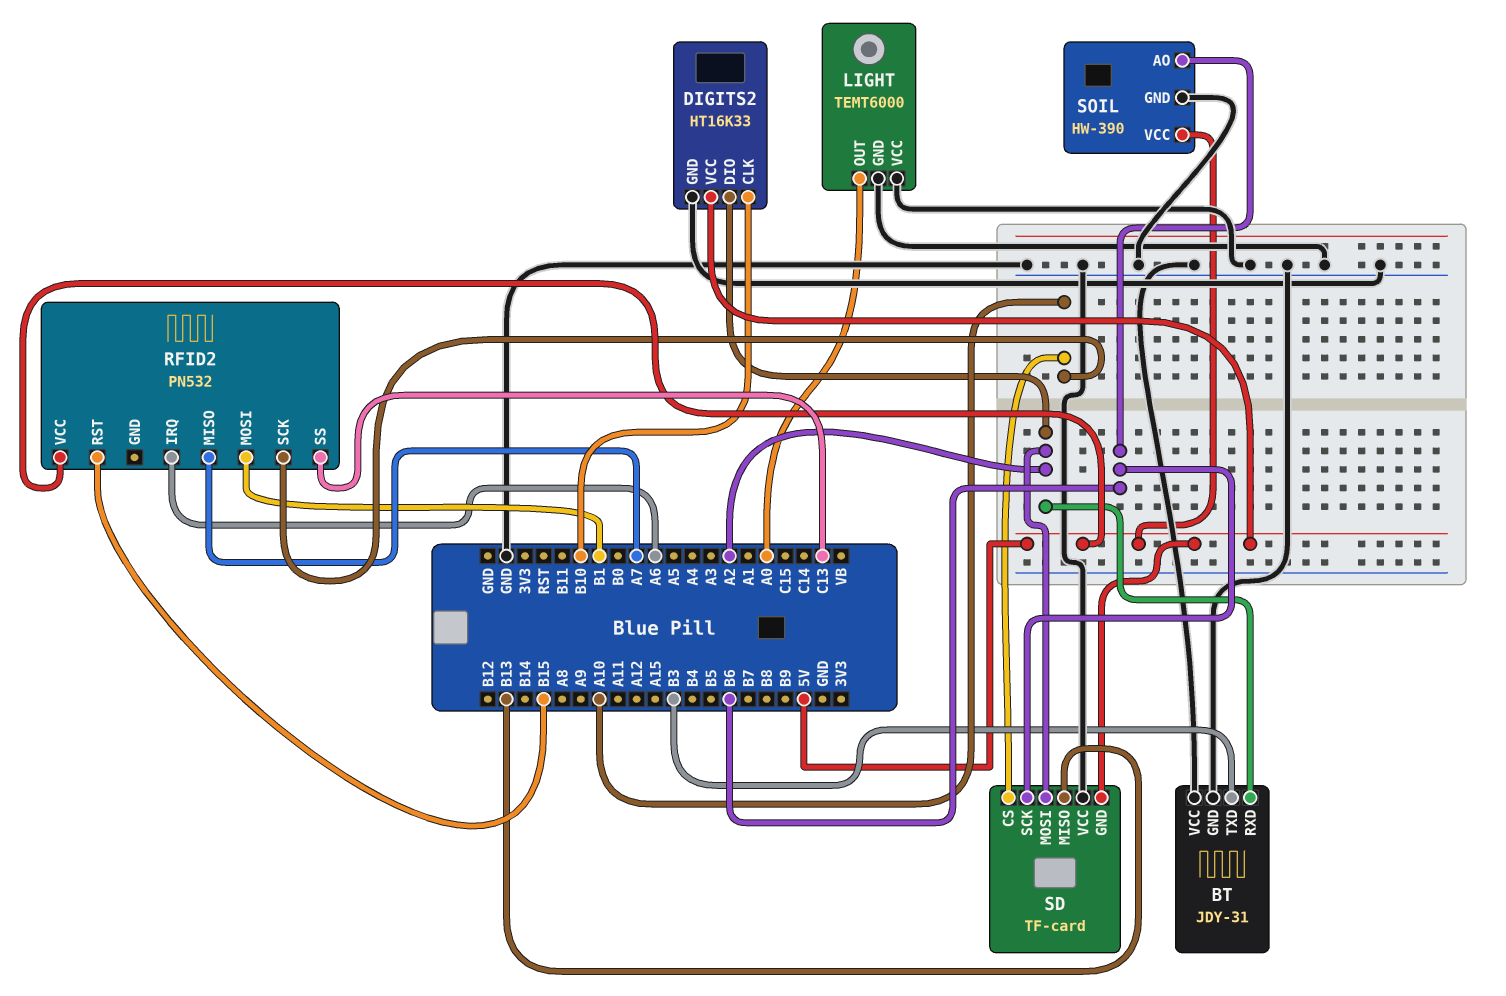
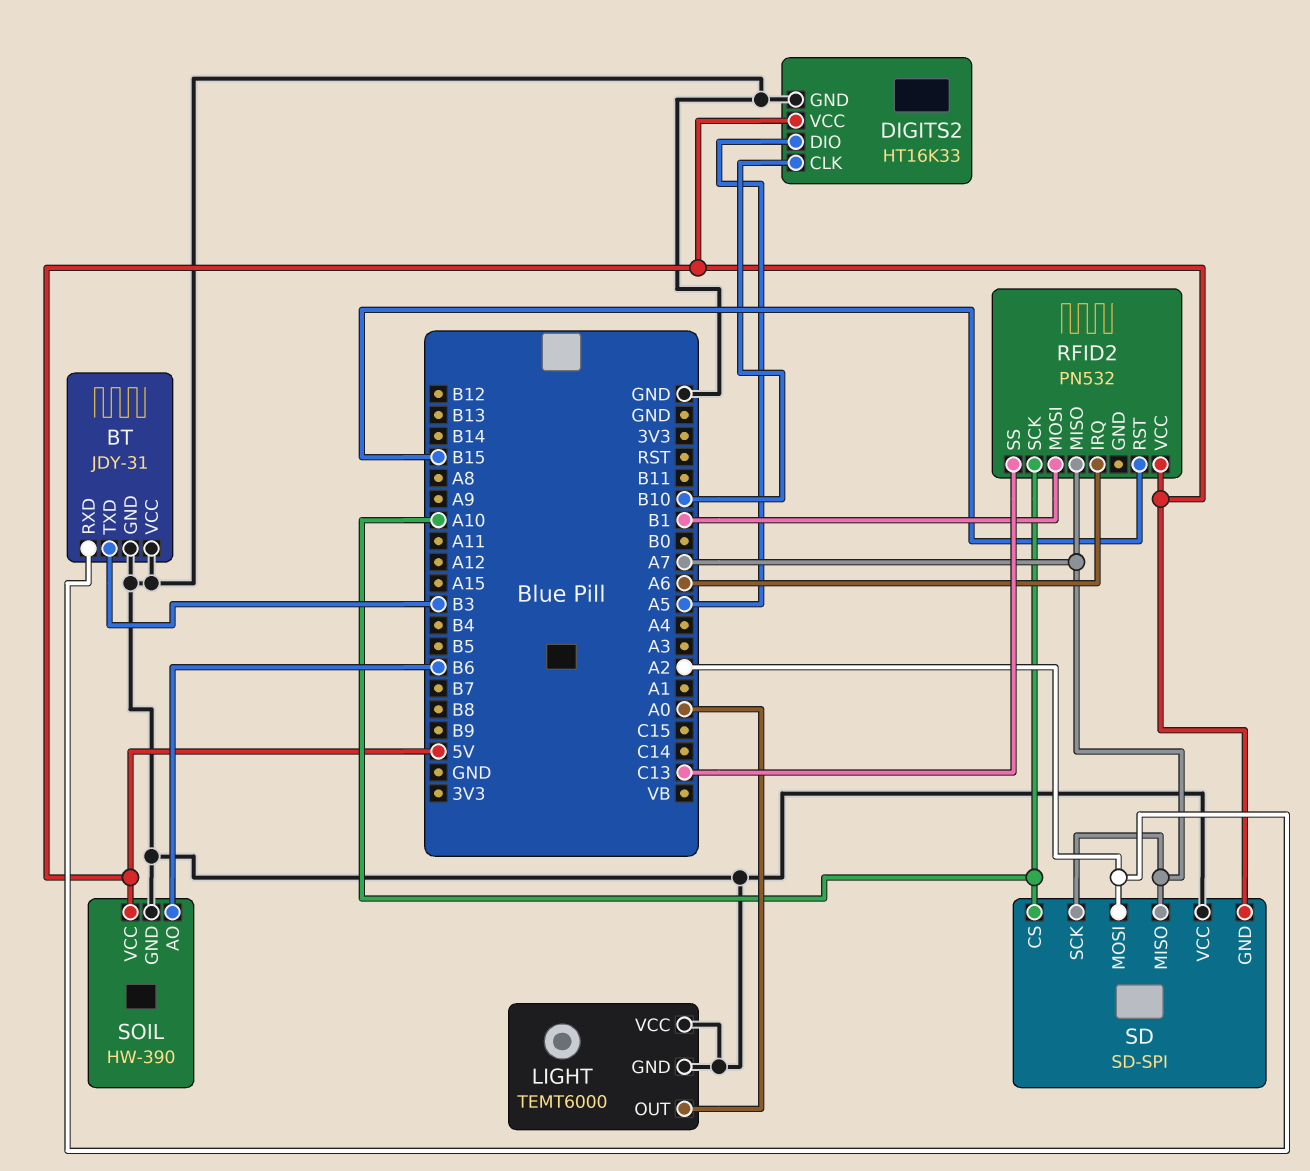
DIGITS2 pin DIO: A2 -> A5
SD: TF-card -> SD-SPI
SD pin MISO: B13 -> A7
SD pin SCK: B6 -> A7

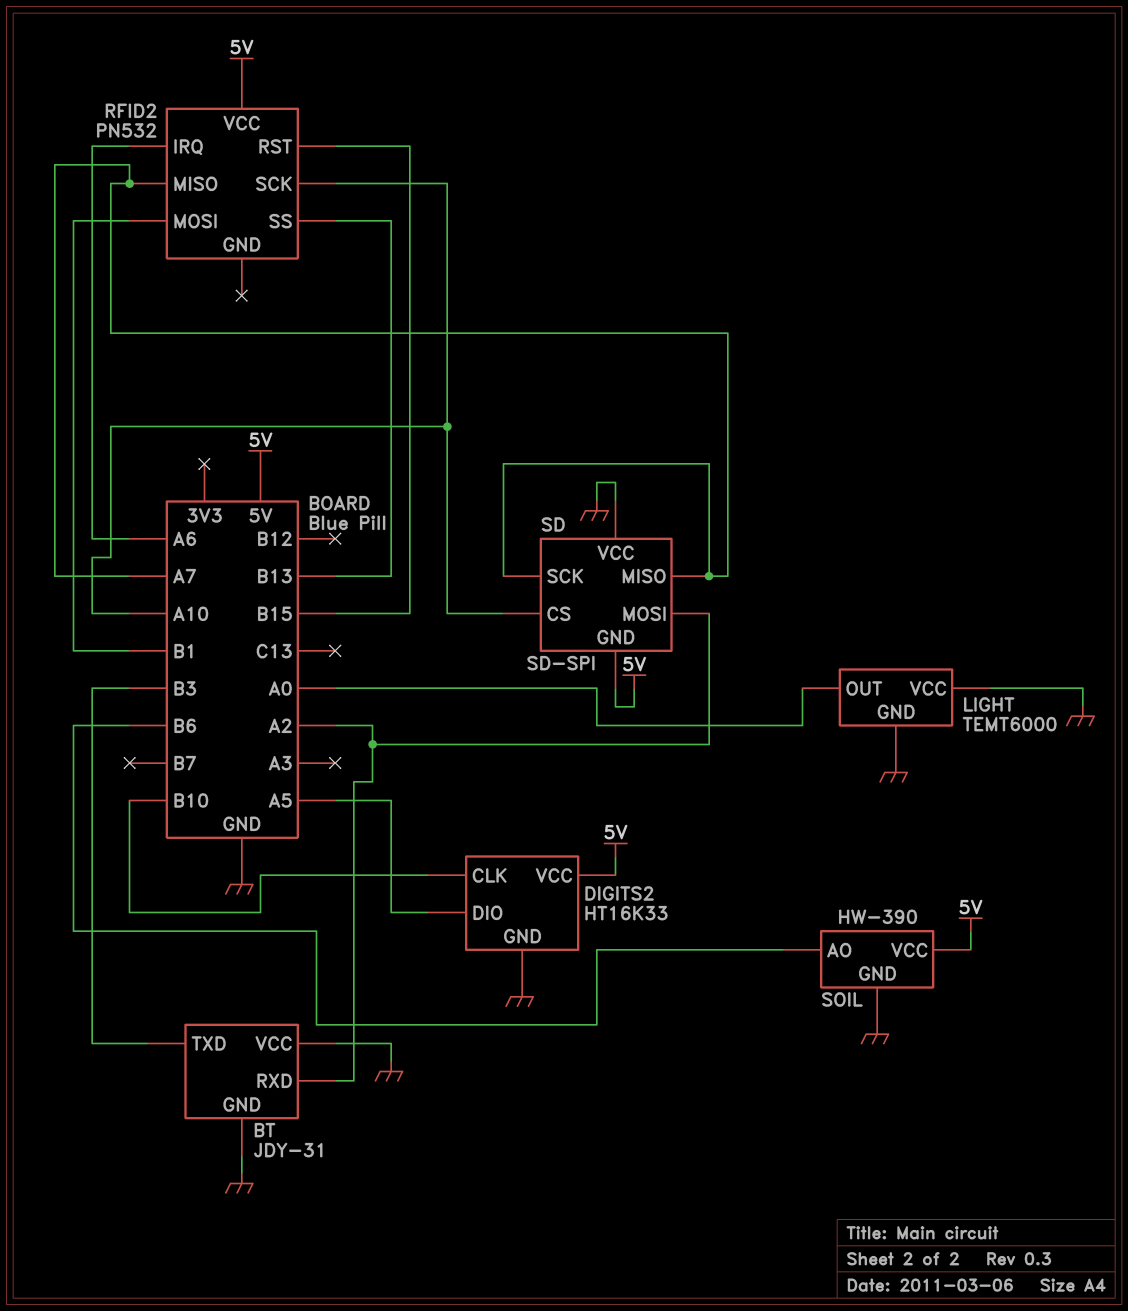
RFID2 pin SS: C13 -> B13

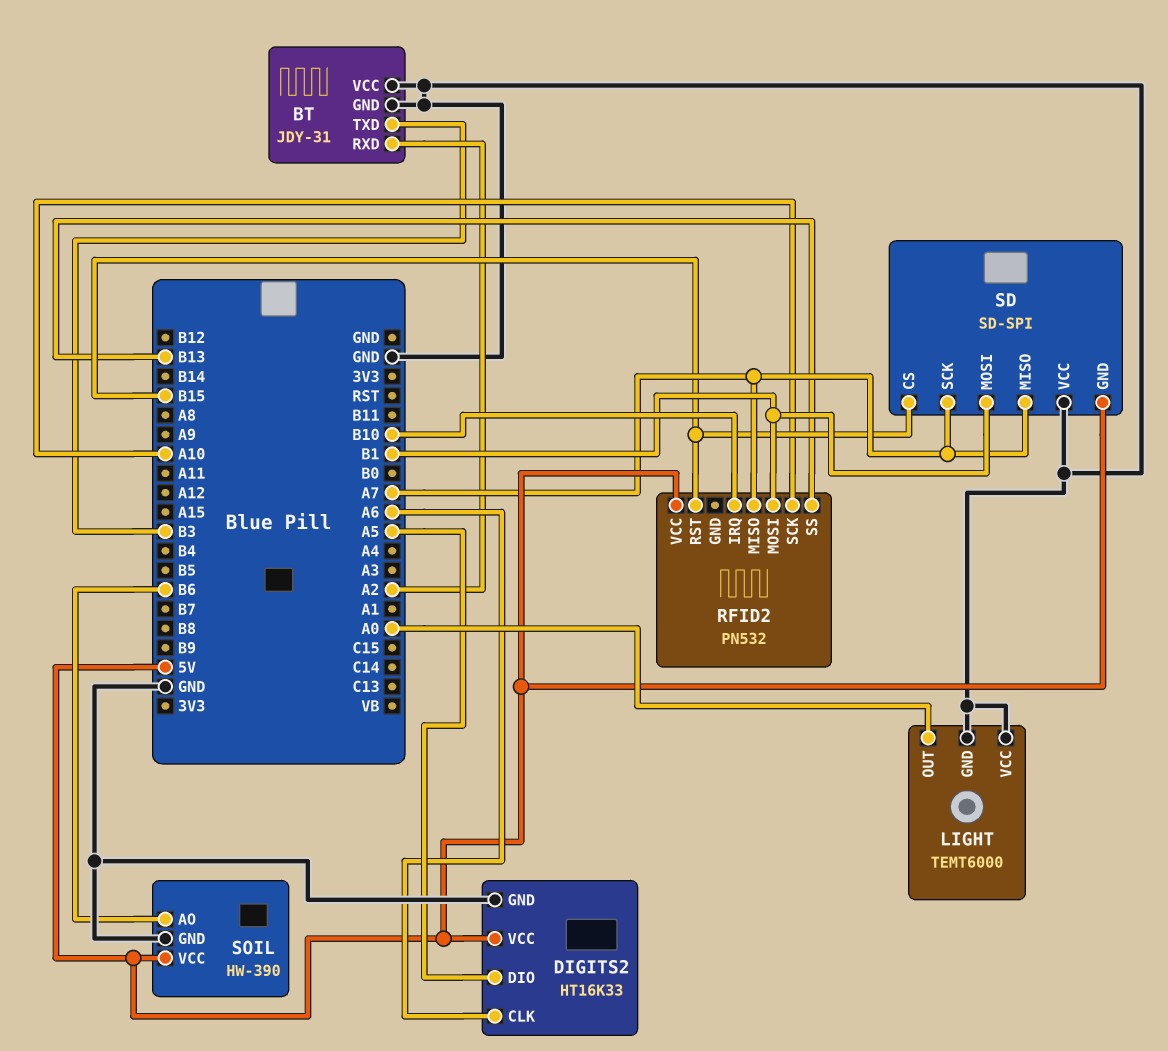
DIGITS2 pin CLK: B10 -> A6
RFID2 pin IRQ: A6 -> B10
SD pin CS: A10 -> B15
SD pin MOSI: A2 -> B1

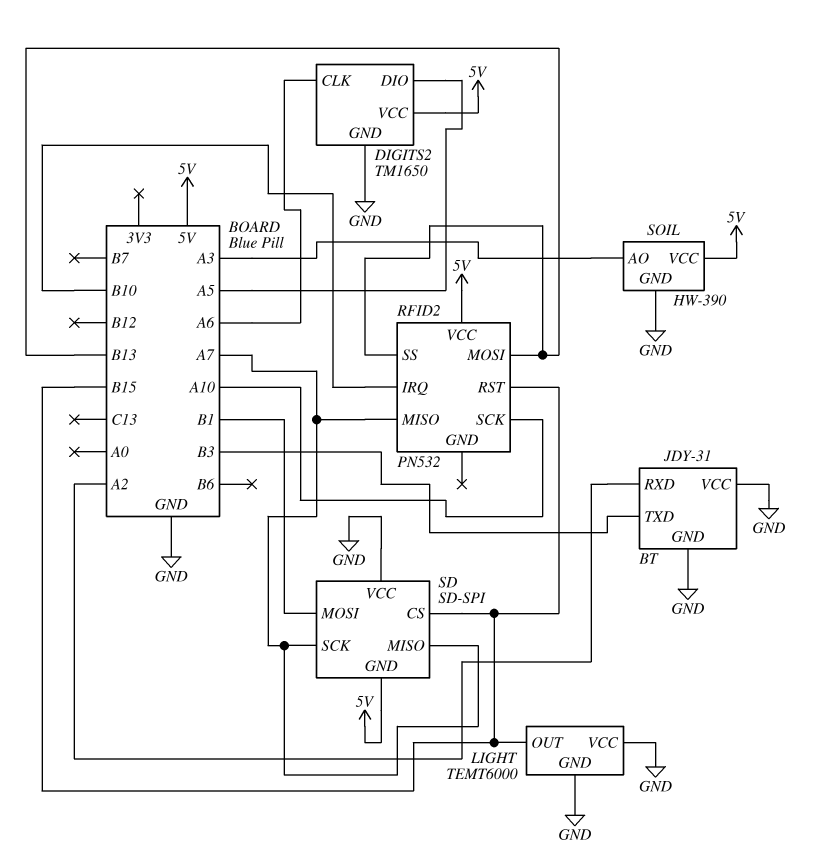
DIGITS2: HT16K33 -> TM1650
LIGHT pin OUT: A0 -> B15
RFID2 pin MOSI: B1 -> B13
SOIL pin AO: B6 -> A3

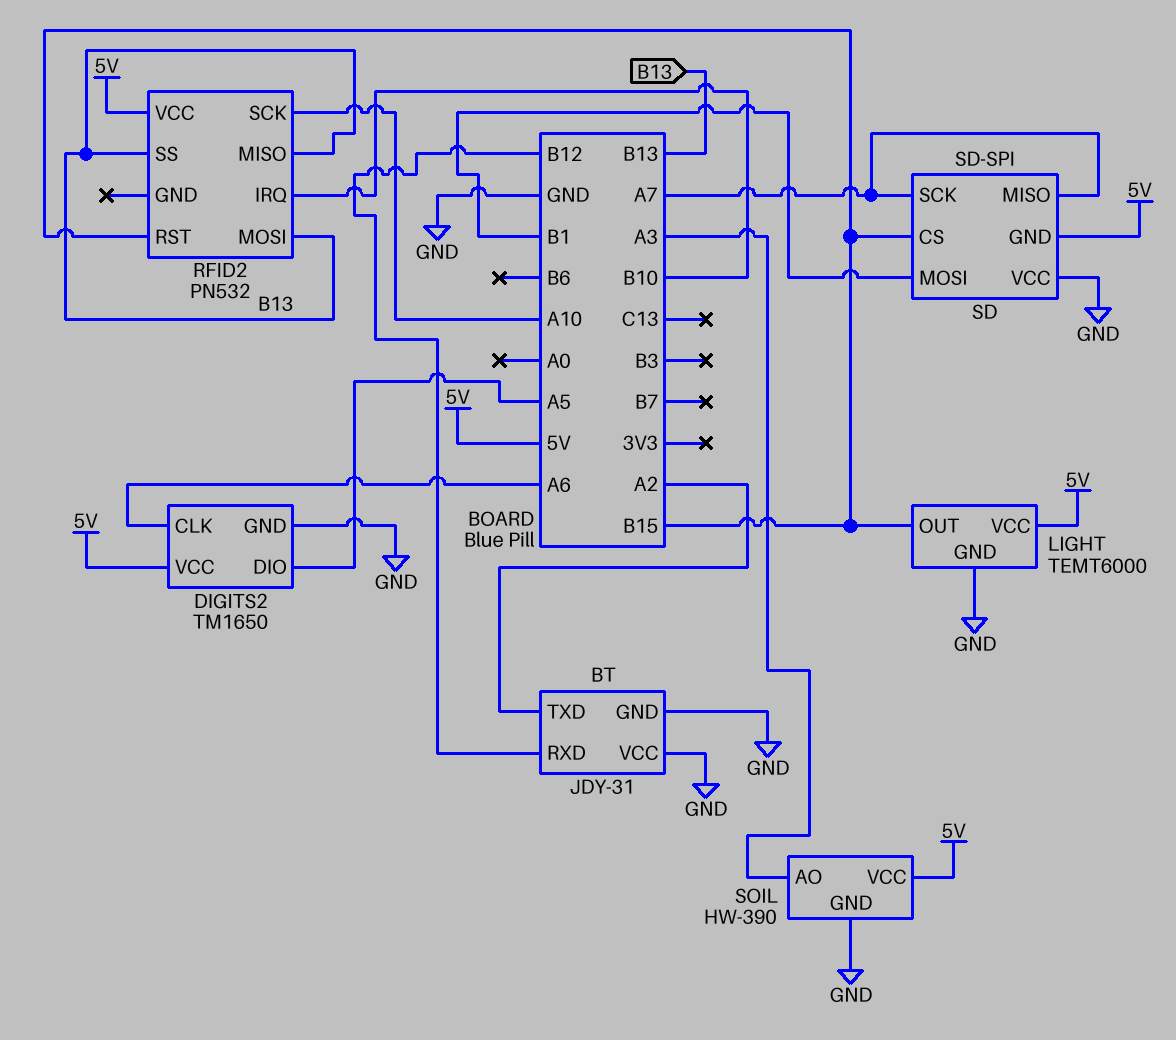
BT pin RXD: A2 -> B12
BT pin TXD: B3 -> A2
LIGHT pin VCC: GND -> 5V
RFID2 pin MISO: A7 -> B13

